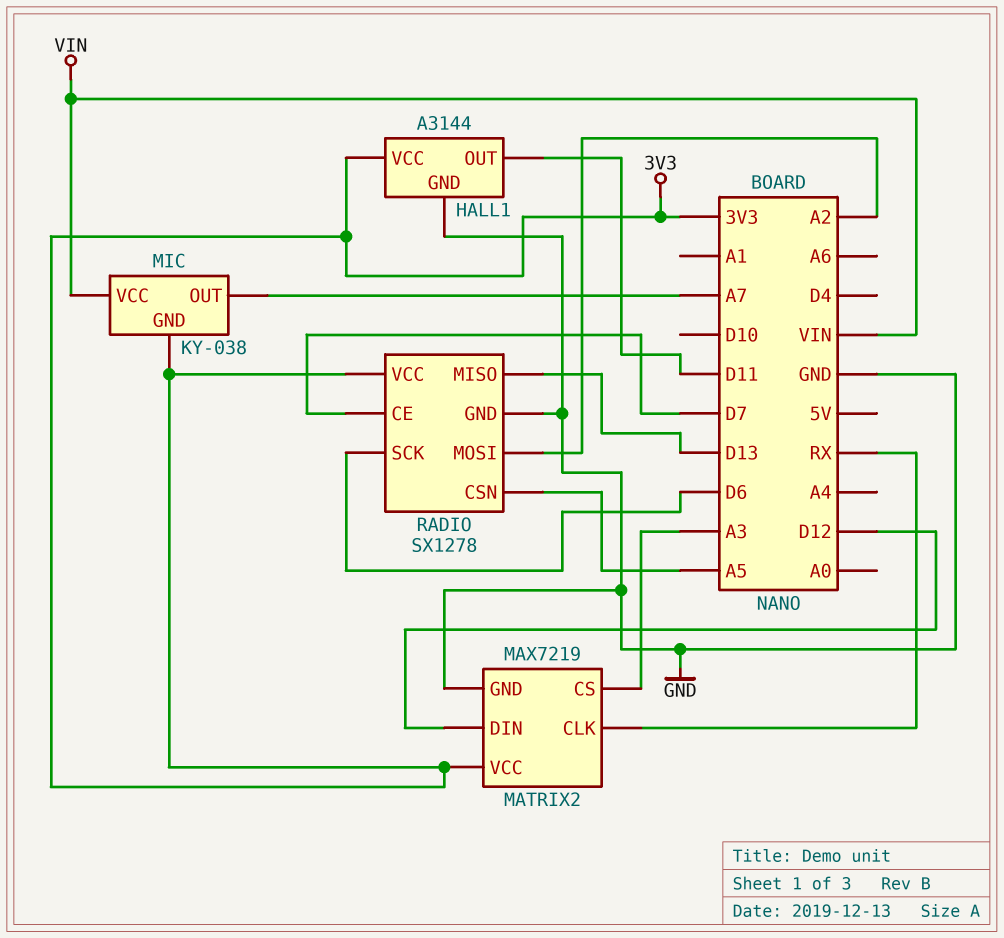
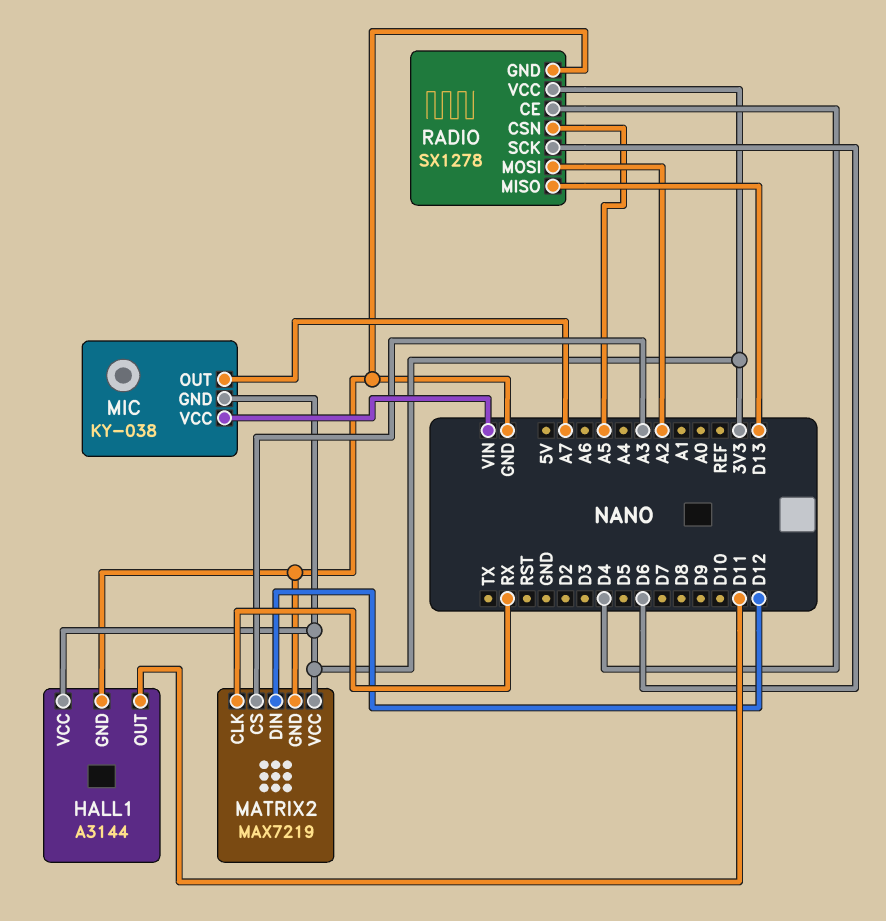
RADIO pin CE: D7 -> D4

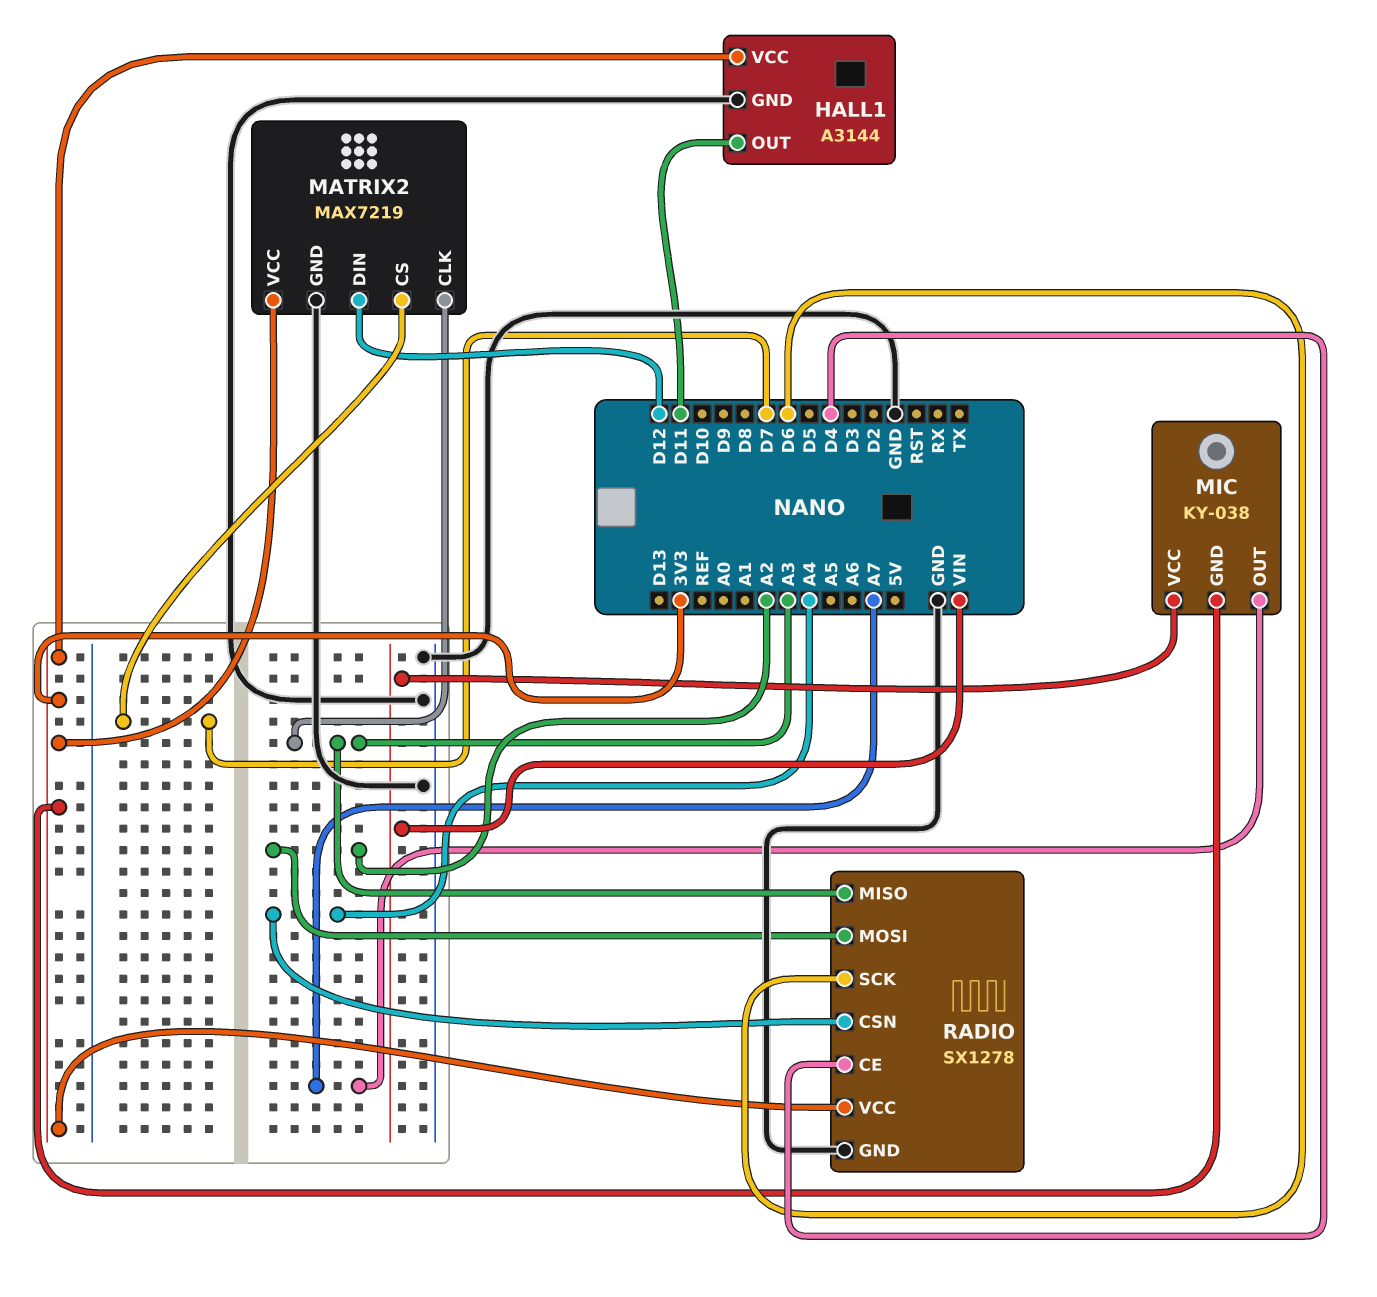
MATRIX2 pin CLK: RX -> A3
MATRIX2 pin CS: A3 -> D7
RADIO pin CSN: A5 -> A4
RADIO pin MISO: D13 -> A3

